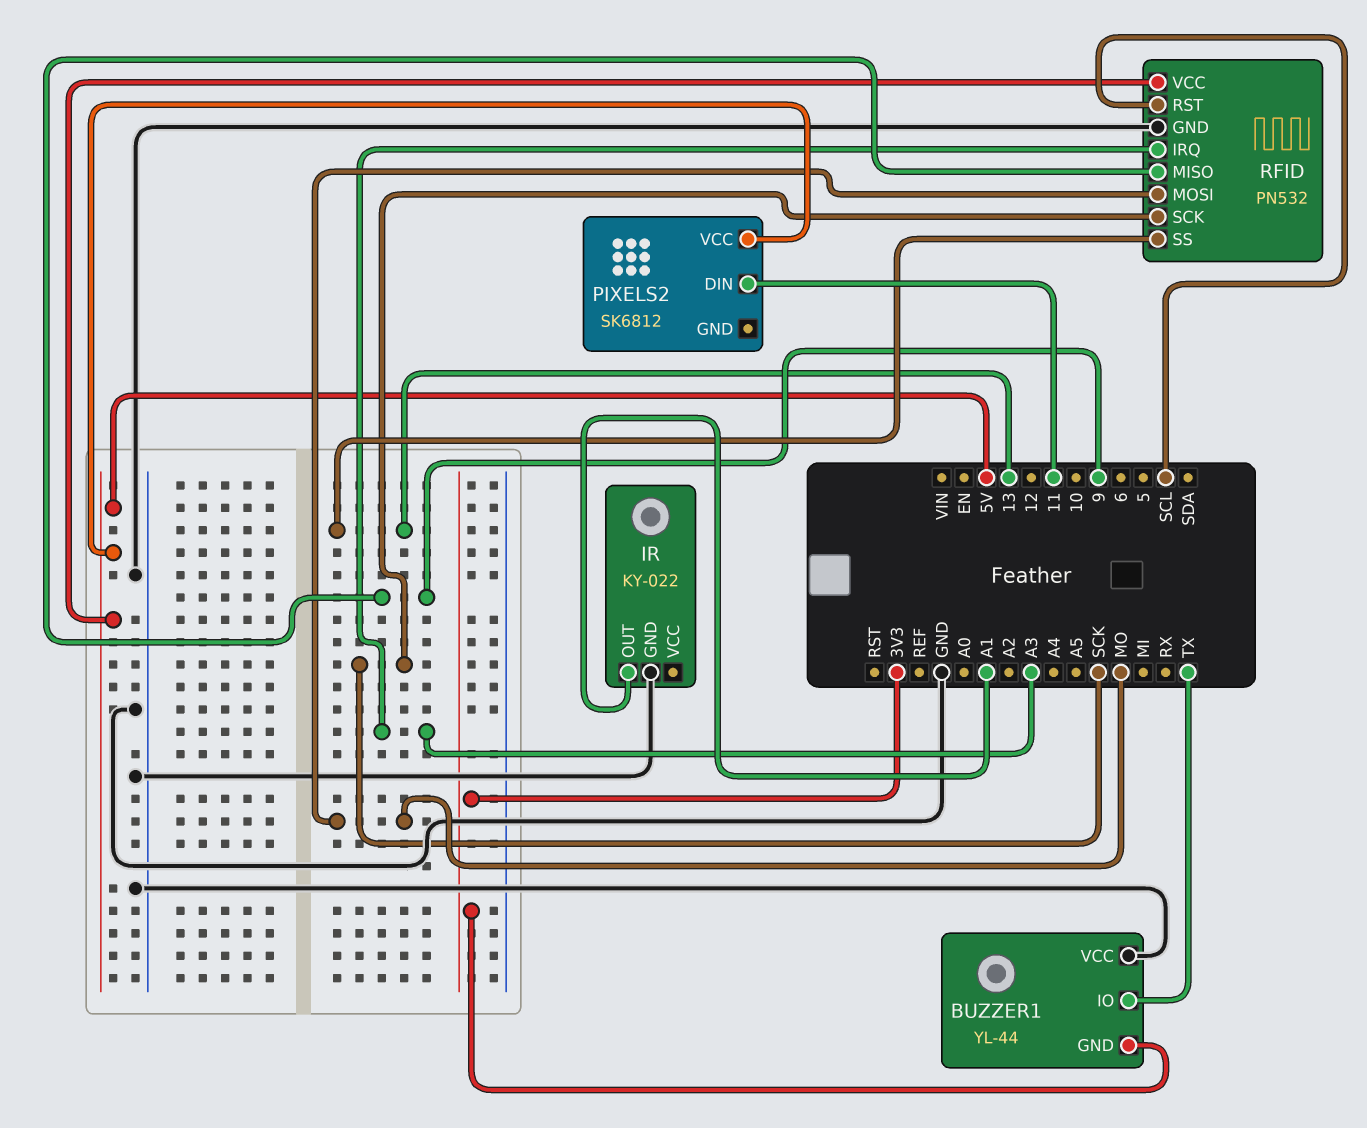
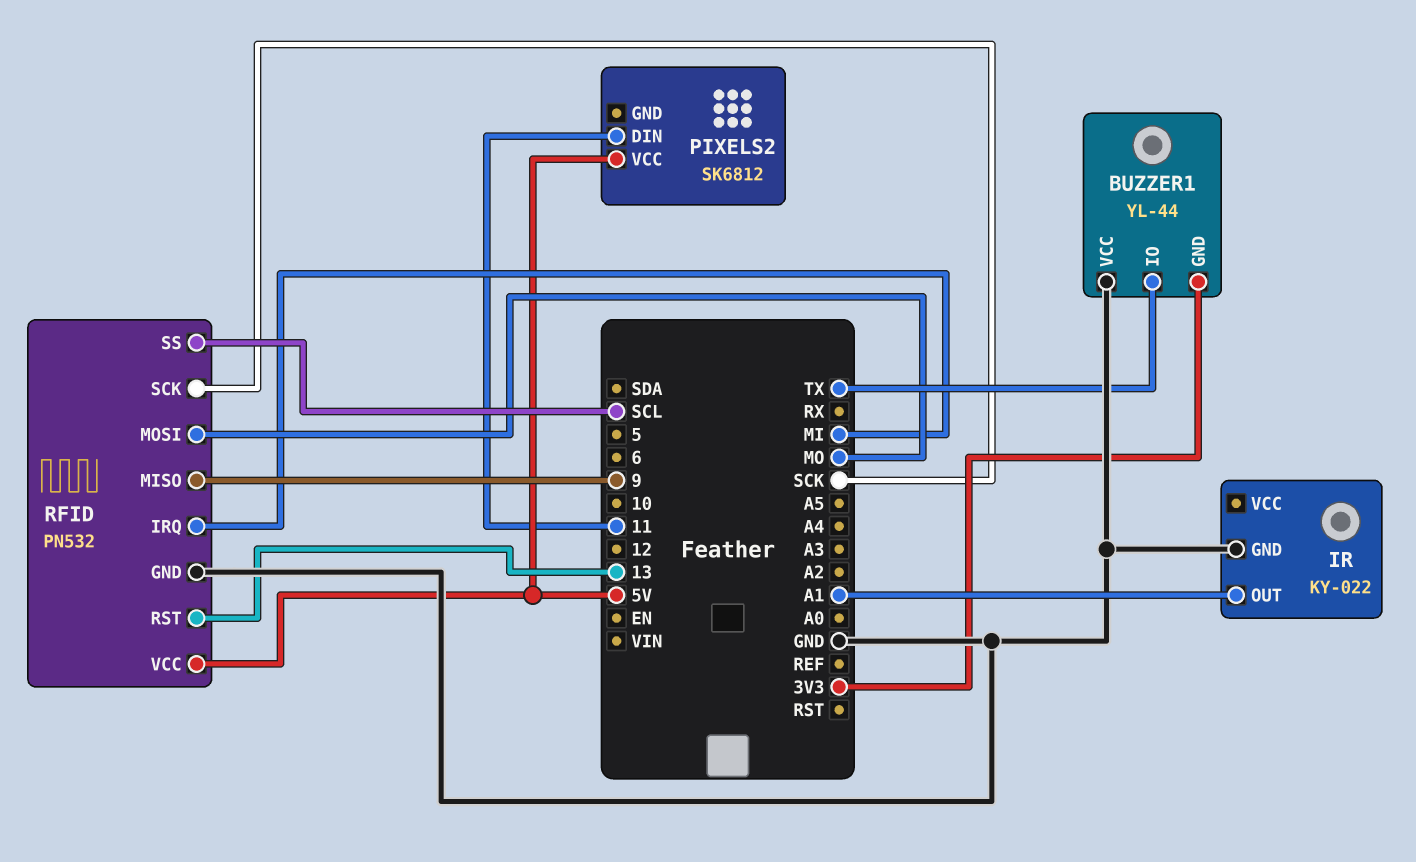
RFID pin IRQ: A3 -> MI
RFID pin RST: SCL -> 13
RFID pin SS: 13 -> SCL

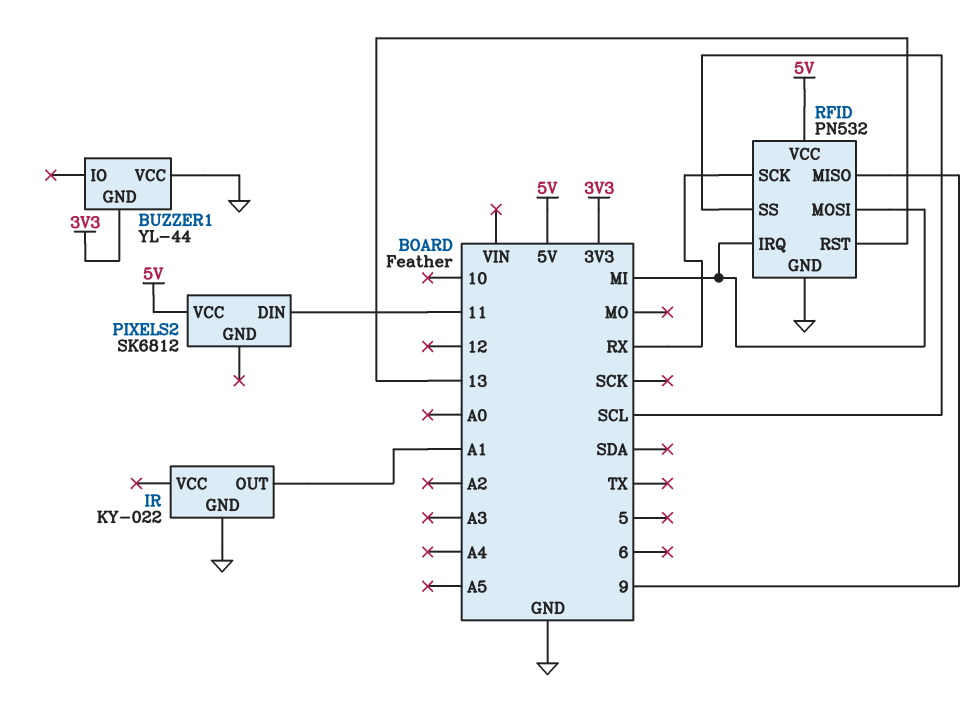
BUZZER1 pin IO: TX -> none
RFID pin MOSI: MO -> MI
RFID pin SCK: SCK -> RX

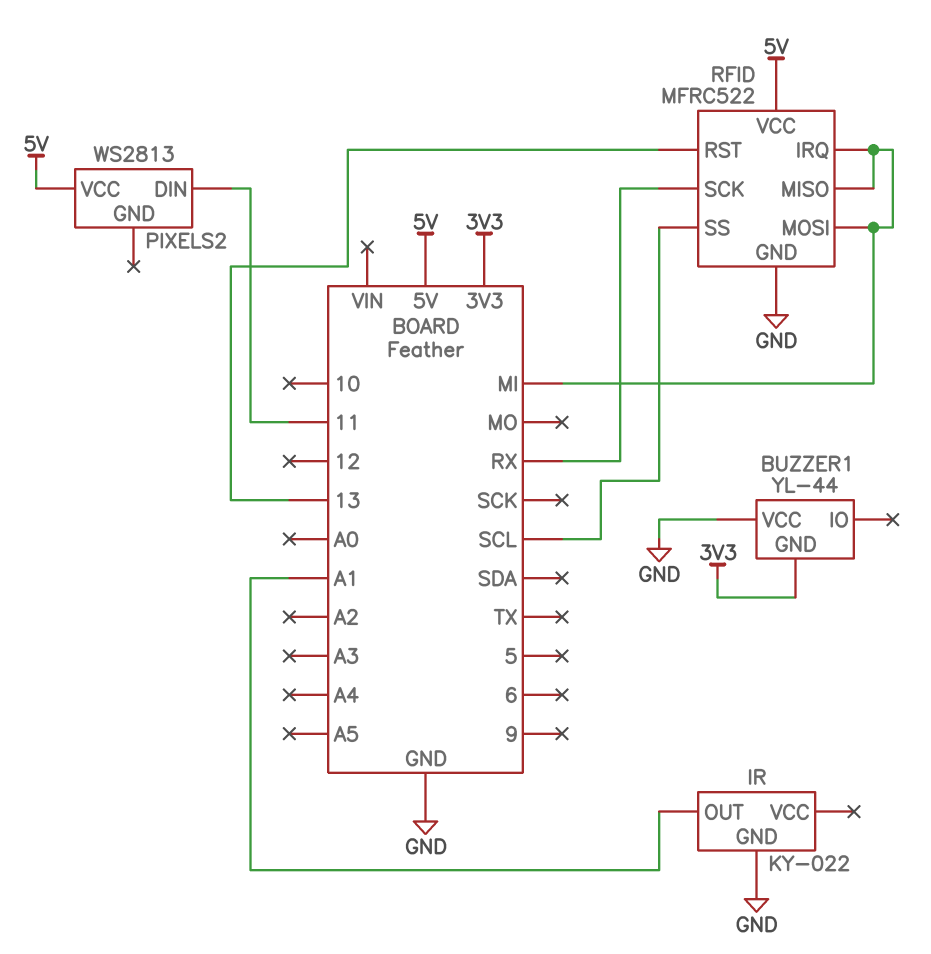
PIXELS2: SK6812 -> WS2813
RFID: PN532 -> MFRC522
RFID pin MISO: 9 -> MI

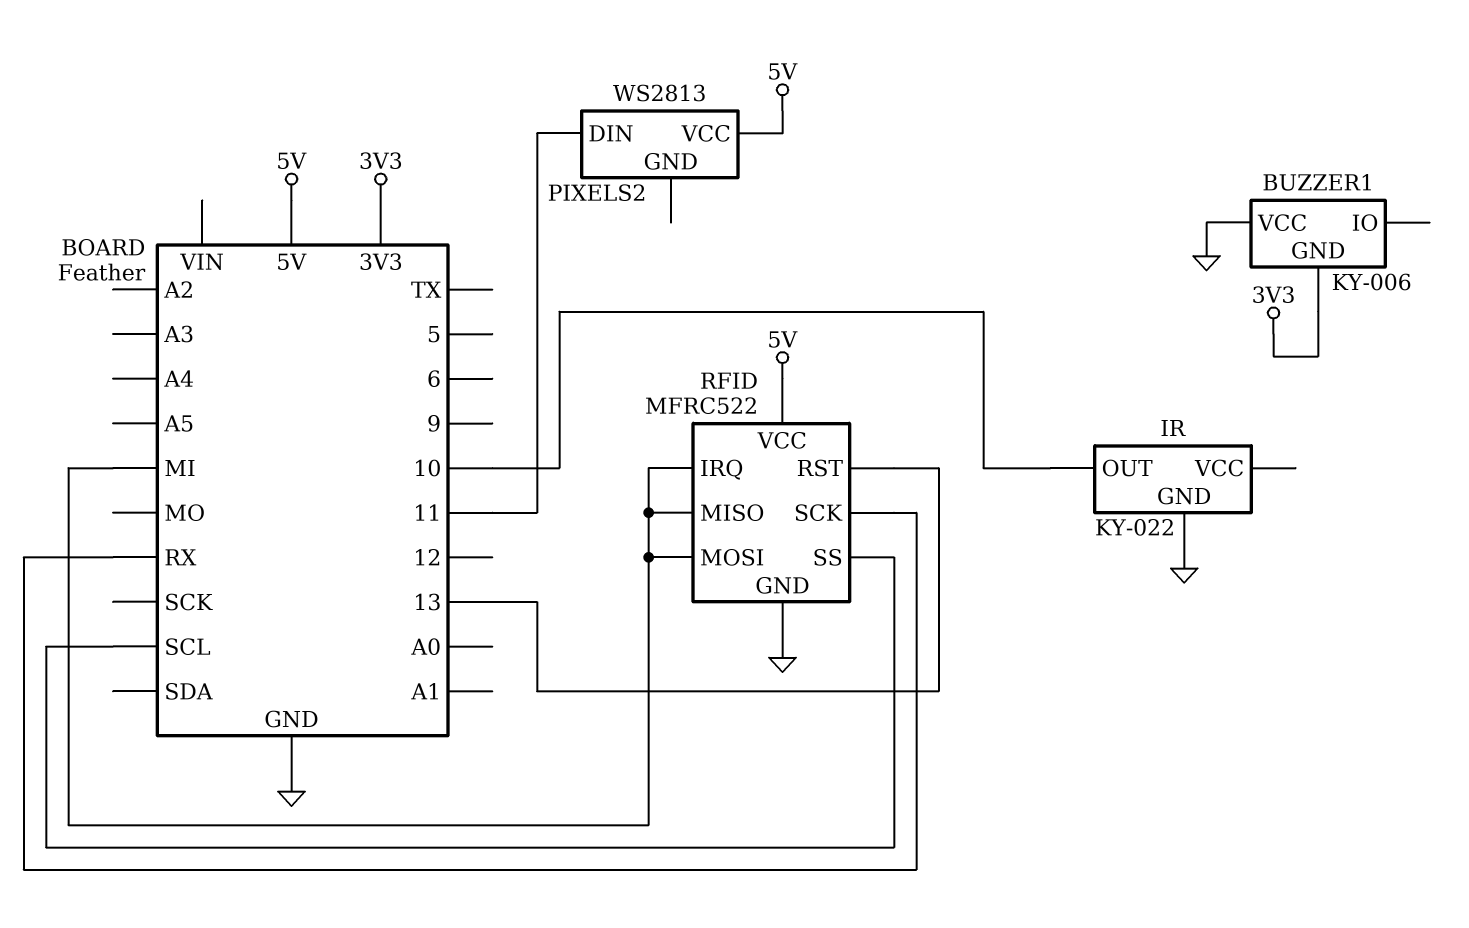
BUZZER1: YL-44 -> KY-006
IR pin OUT: A1 -> 10

